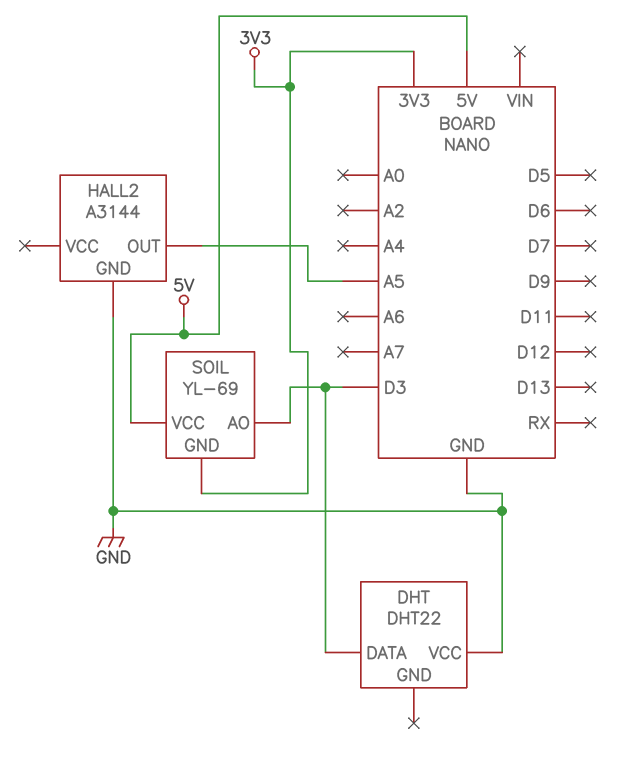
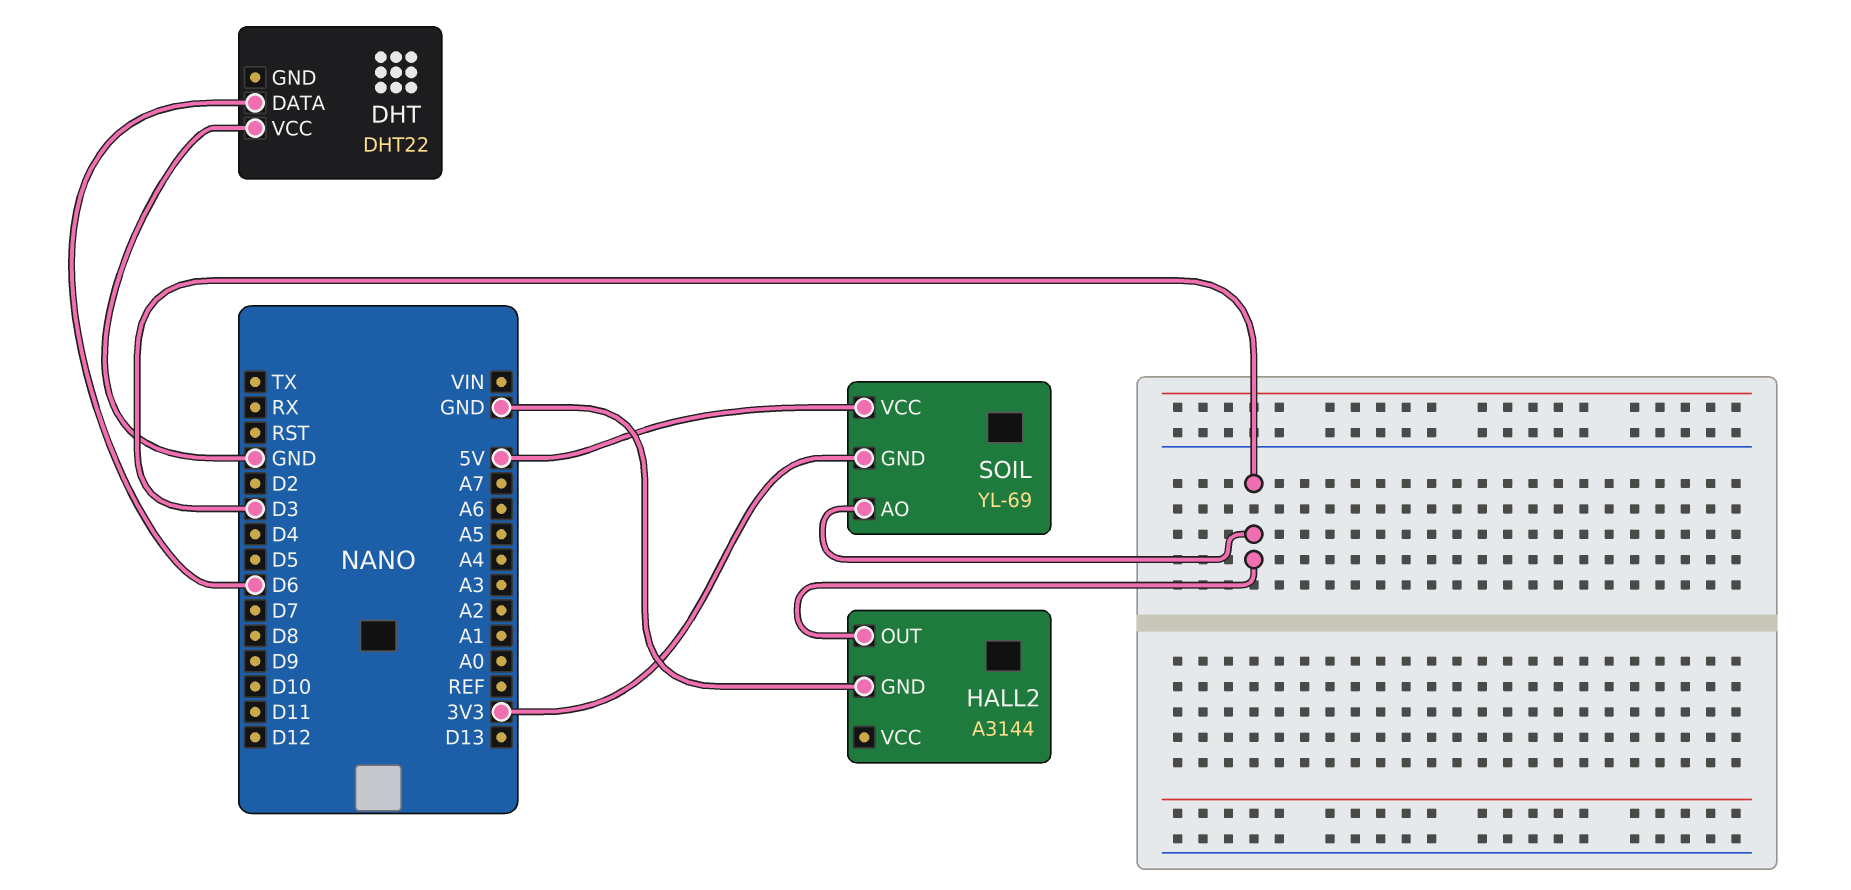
DHT pin DATA: D3 -> D6
HALL2 pin OUT: A5 -> D3

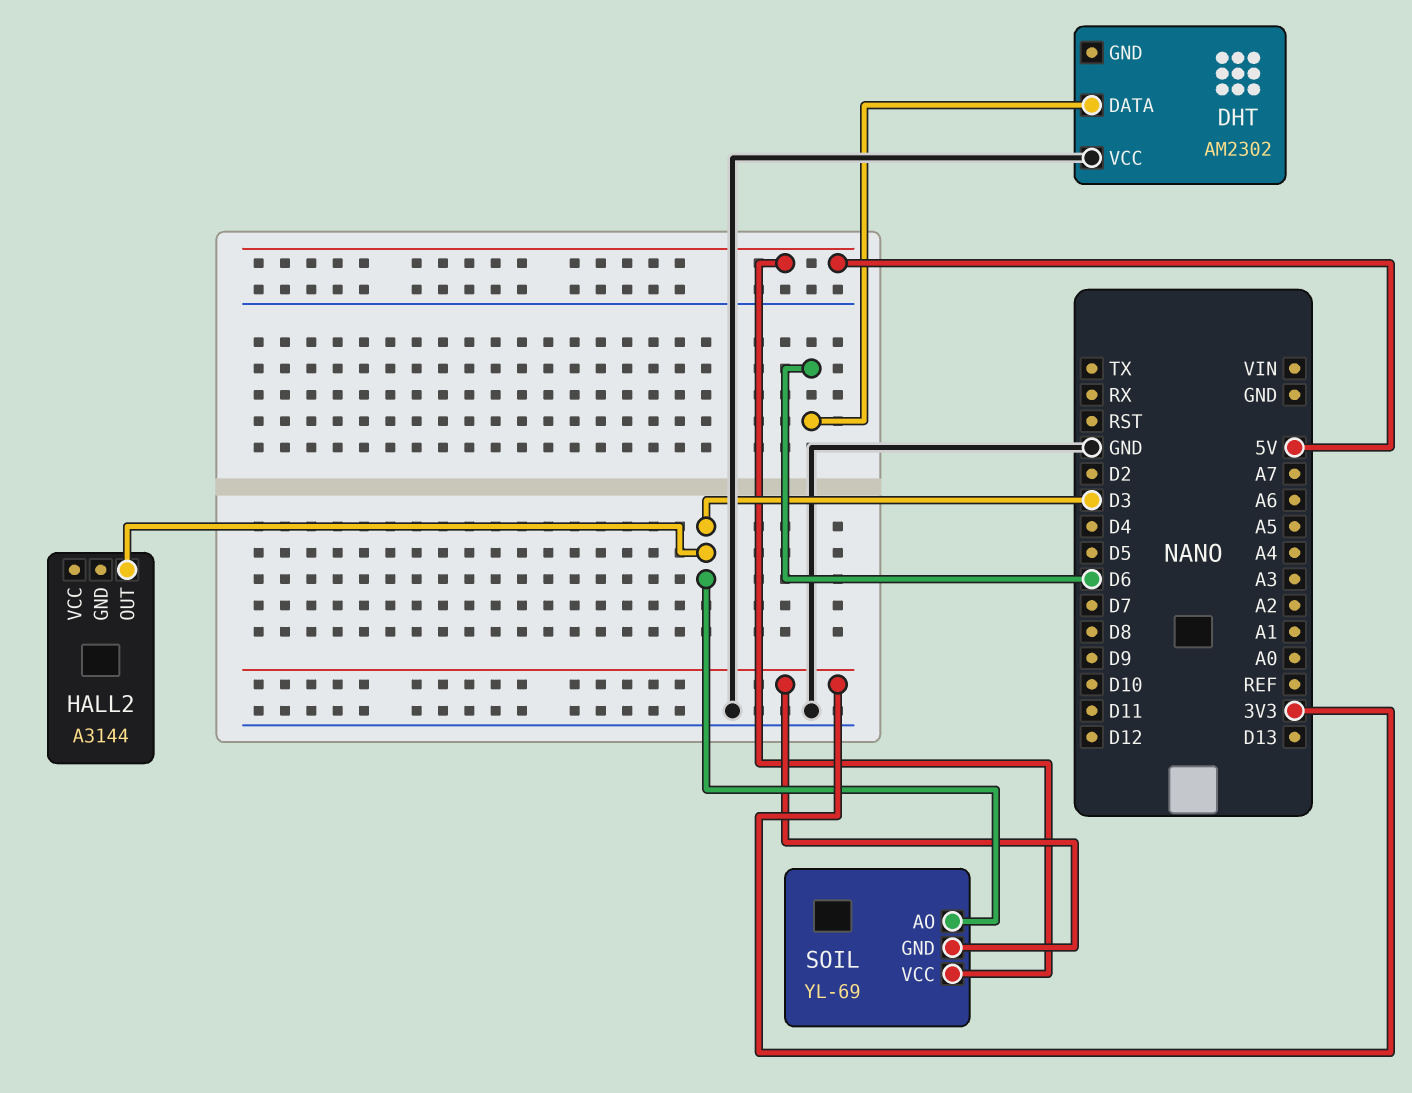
DHT: DHT22 -> AM2302
HALL2 pin GND: GND -> none

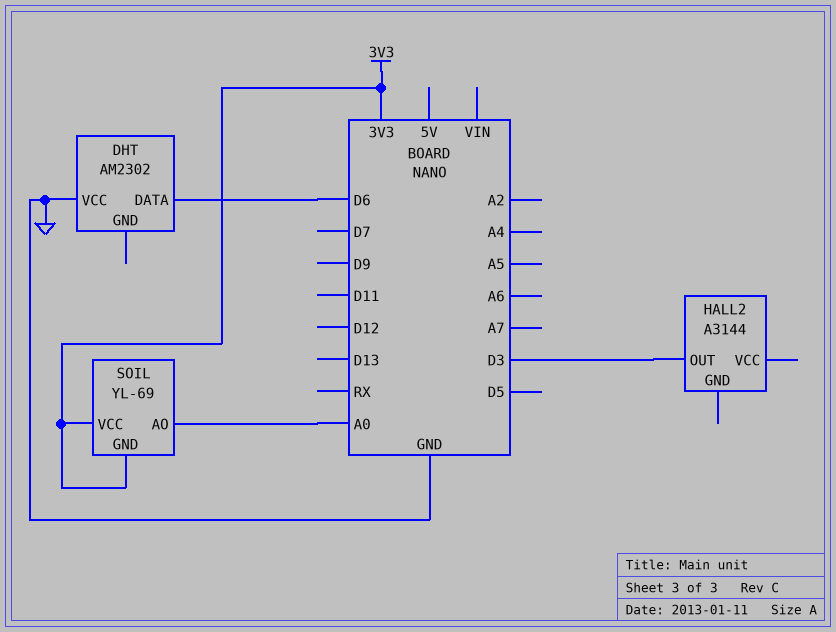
SOIL pin AO: D3 -> A0
SOIL pin VCC: 5V -> 3V3

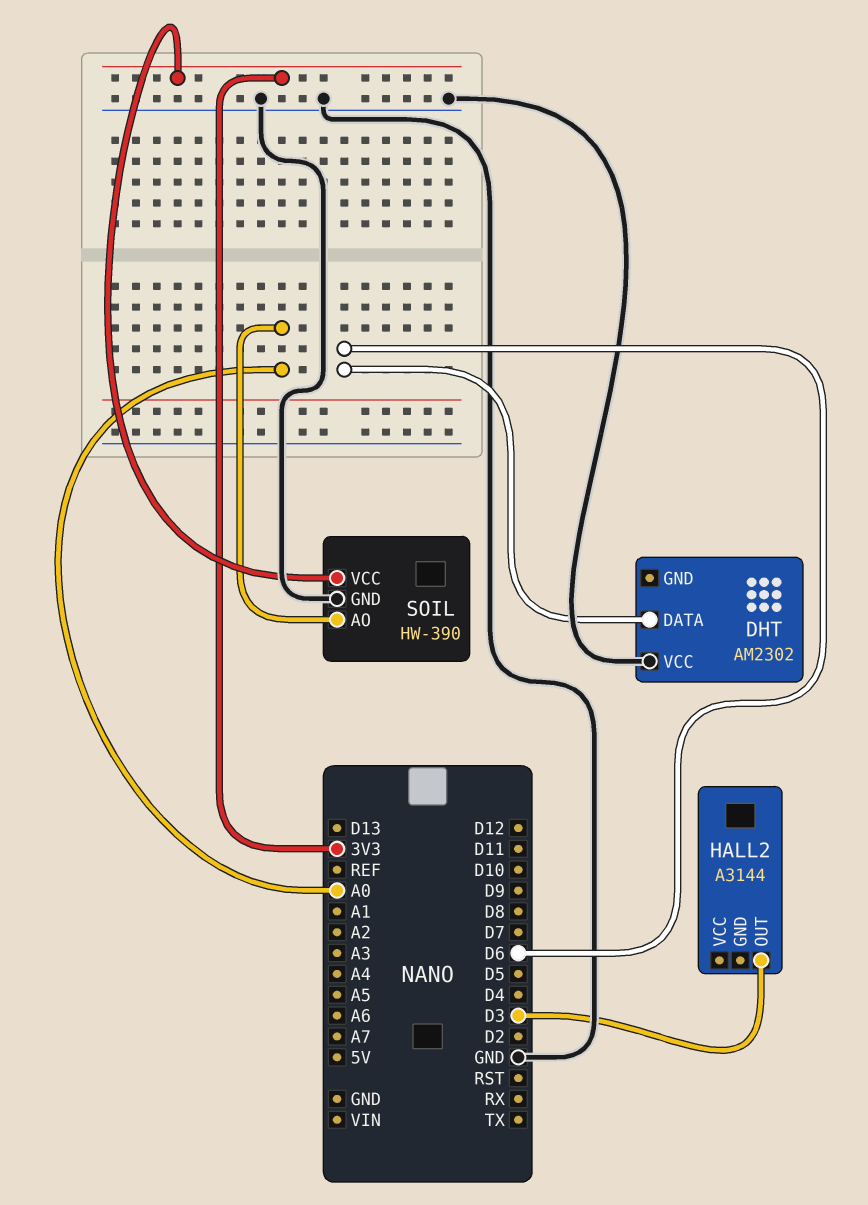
SOIL: YL-69 -> HW-390
SOIL pin GND: 3V3 -> GND

